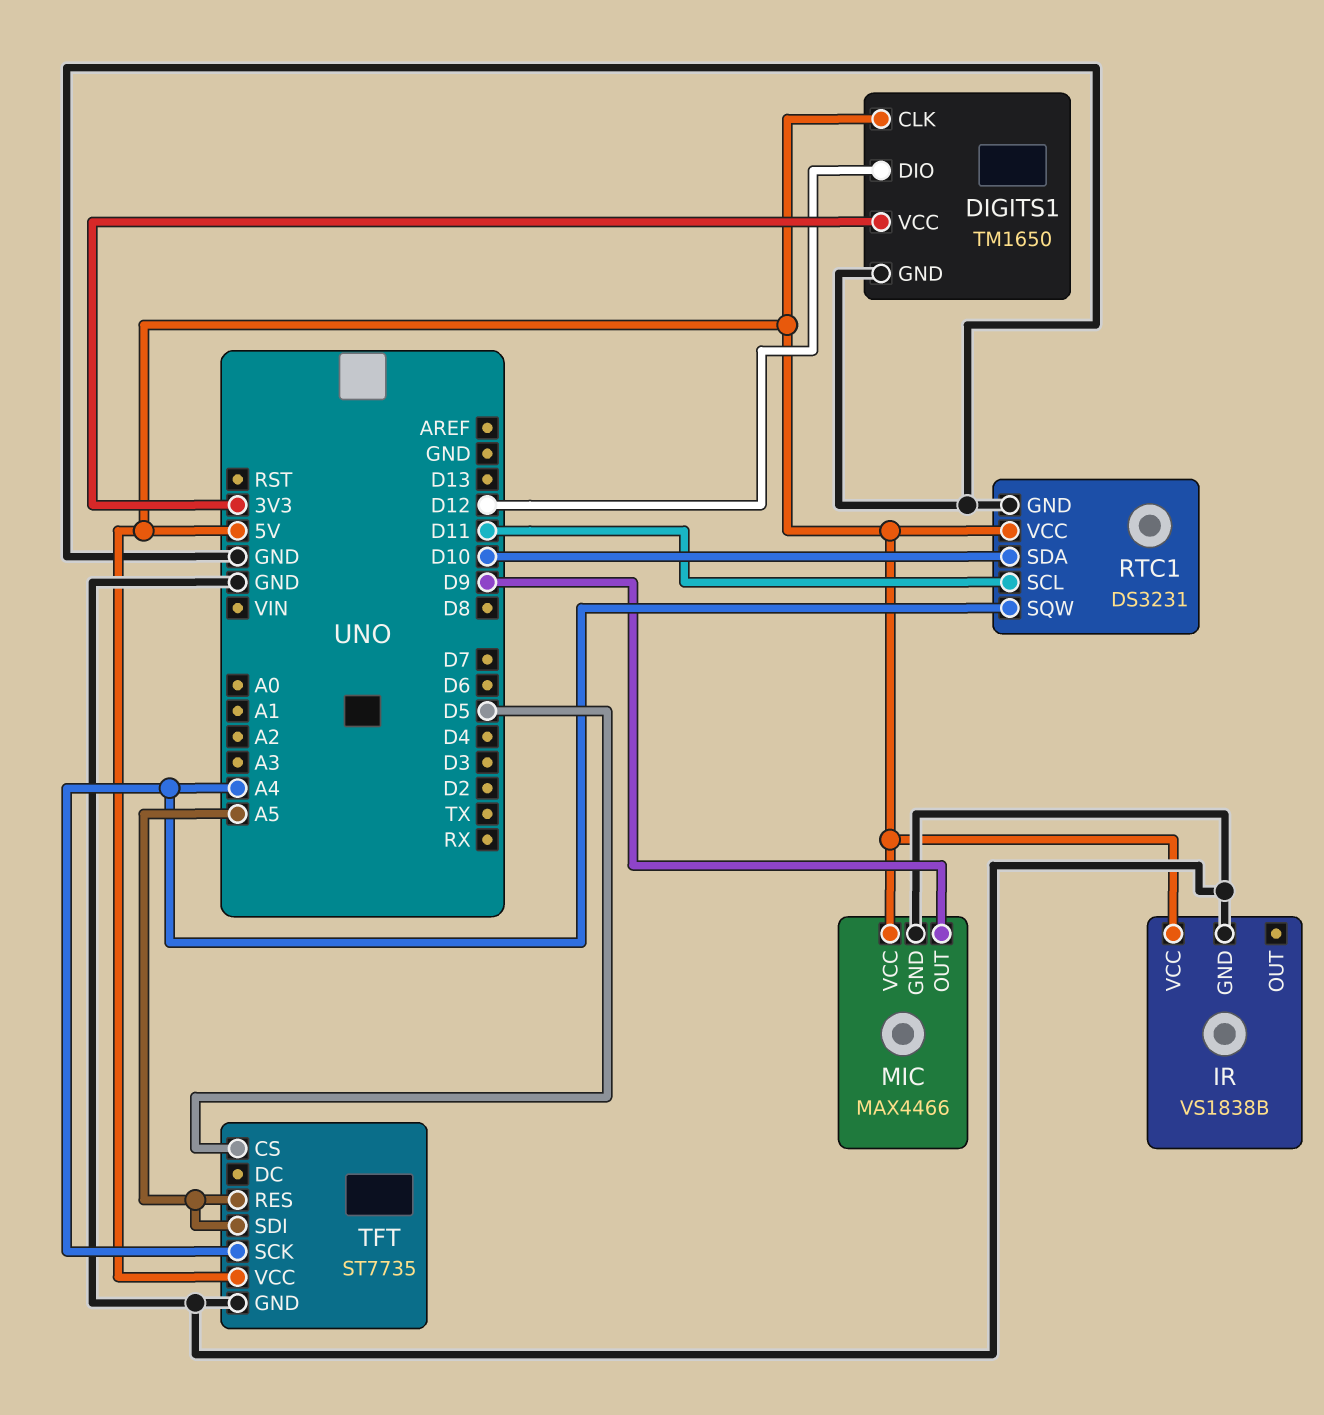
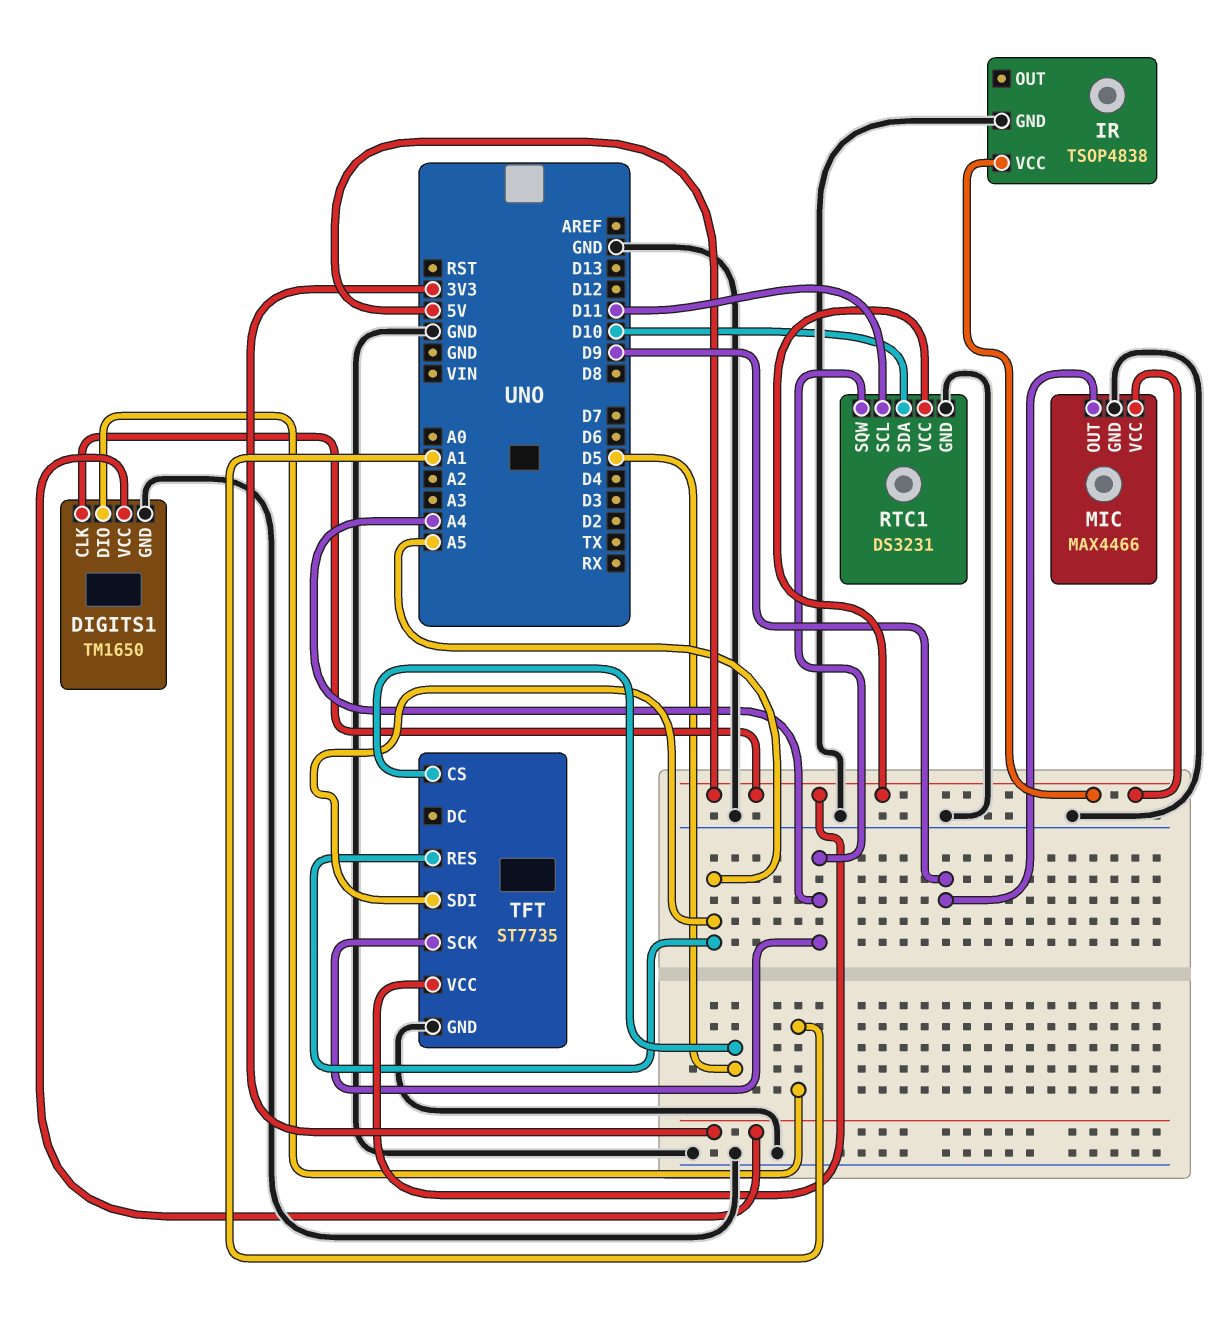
DIGITS1 pin DIO: D12 -> A1
IR: VS1838B -> TSOP4838

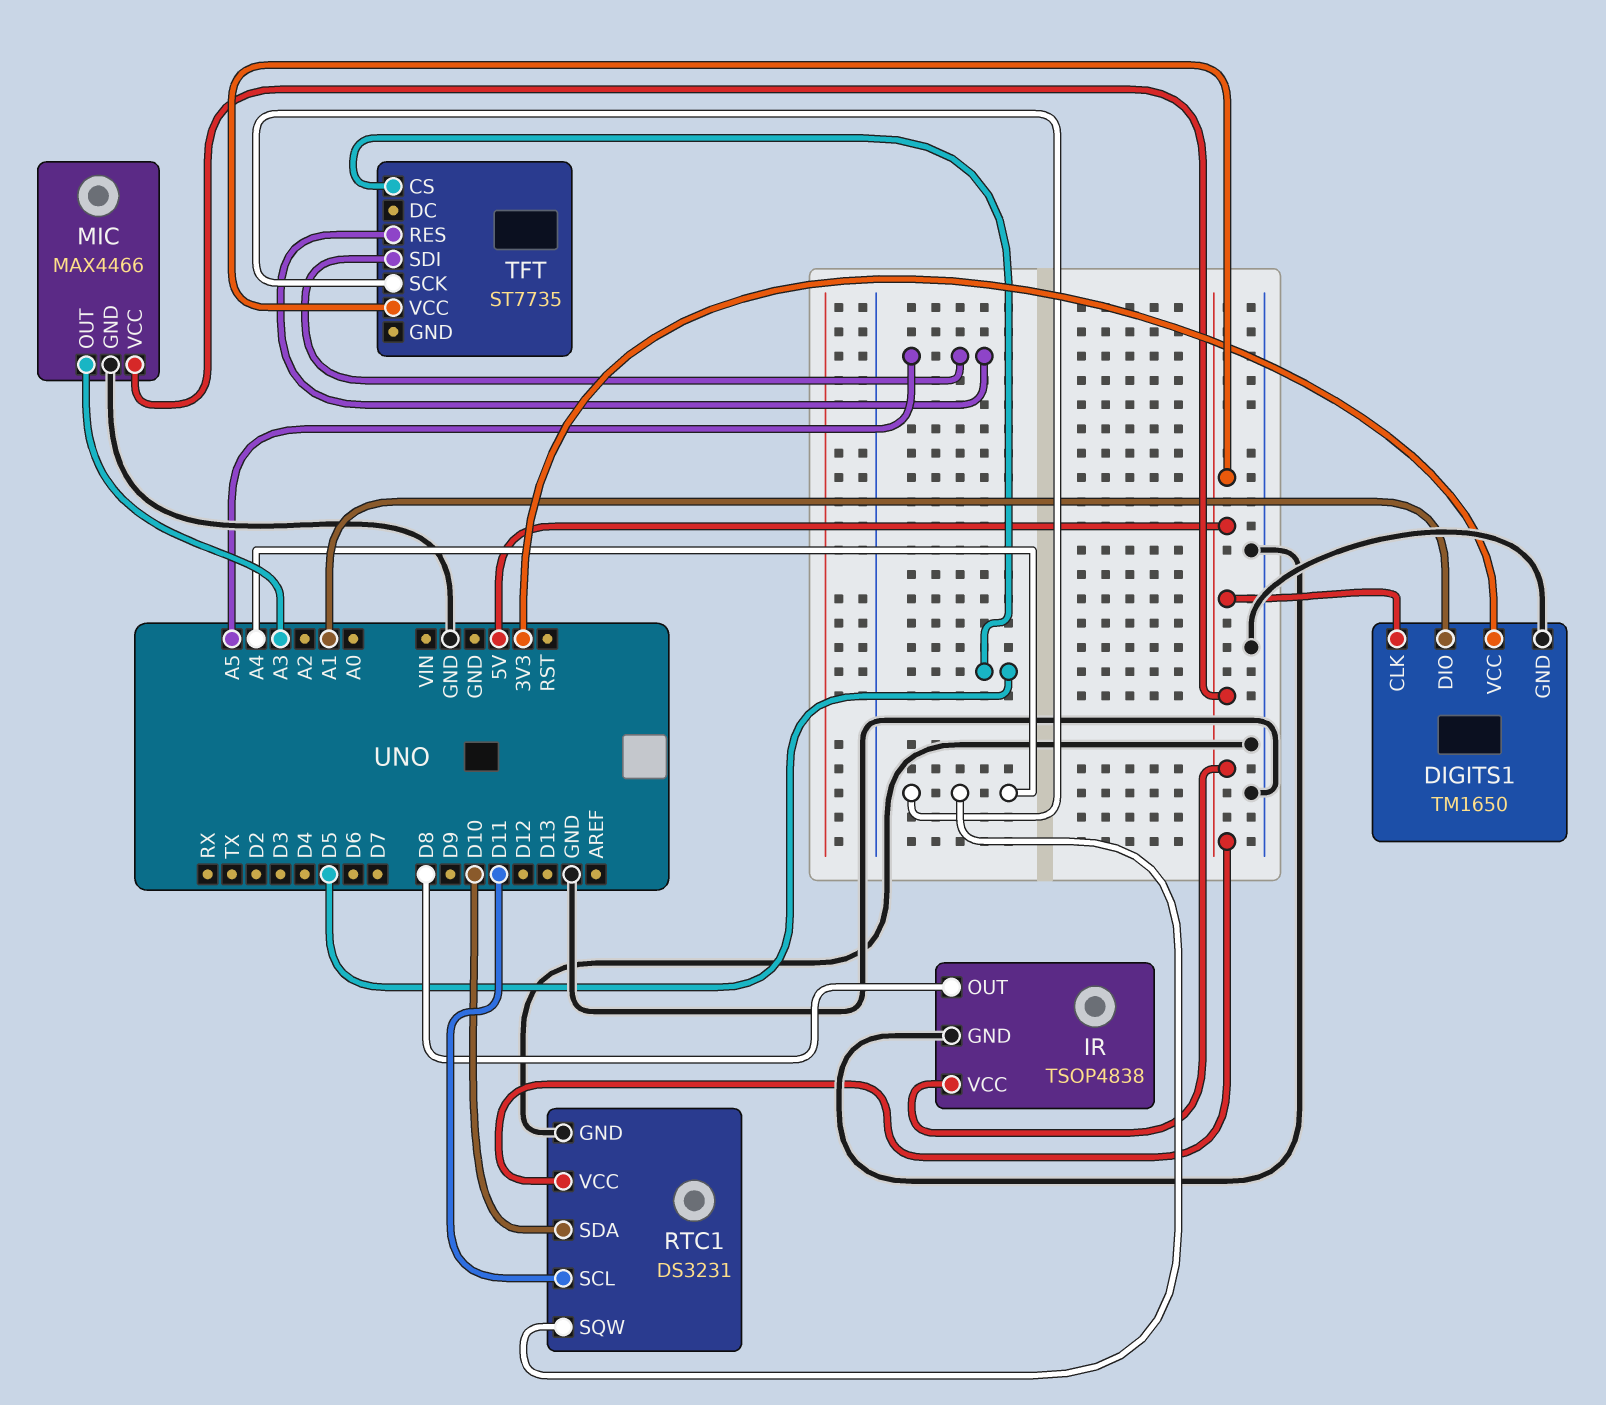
IR pin OUT: none -> D8
MIC pin OUT: D9 -> A3
TFT pin GND: GND -> none

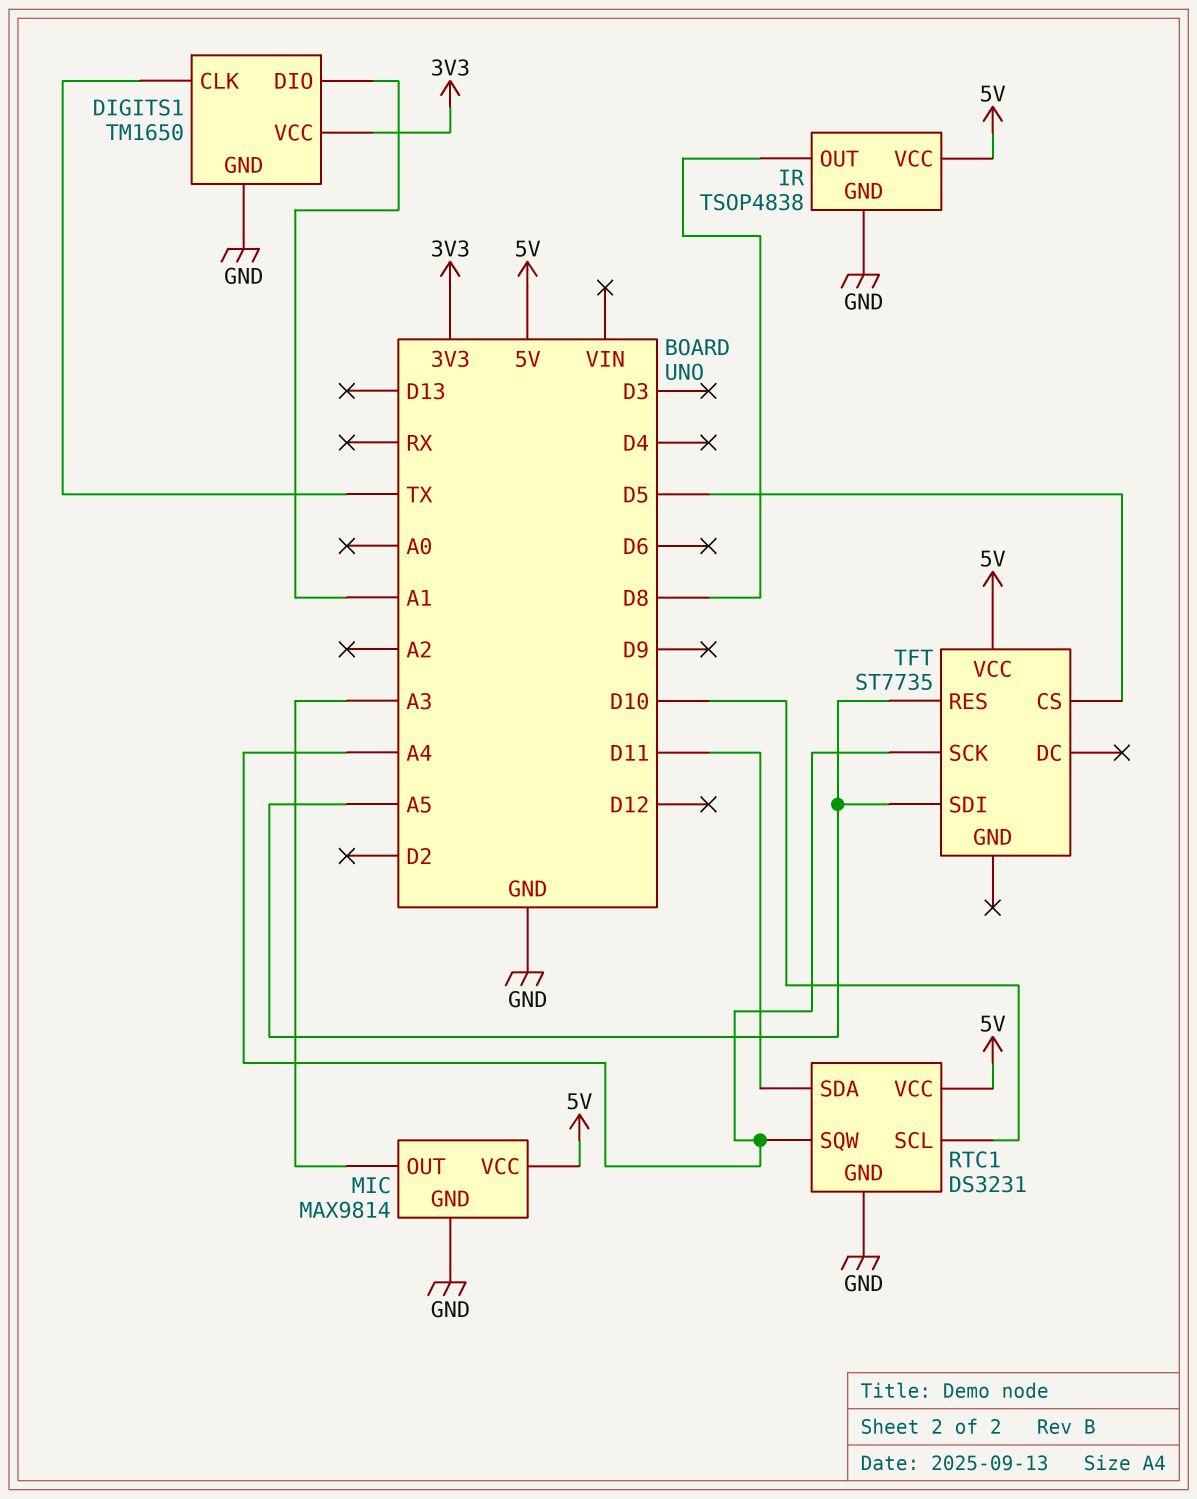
DIGITS1 pin CLK: 5V -> TX
MIC: MAX4466 -> MAX9814
RTC1 pin SCL: D11 -> D10
RTC1 pin SDA: D10 -> D11

